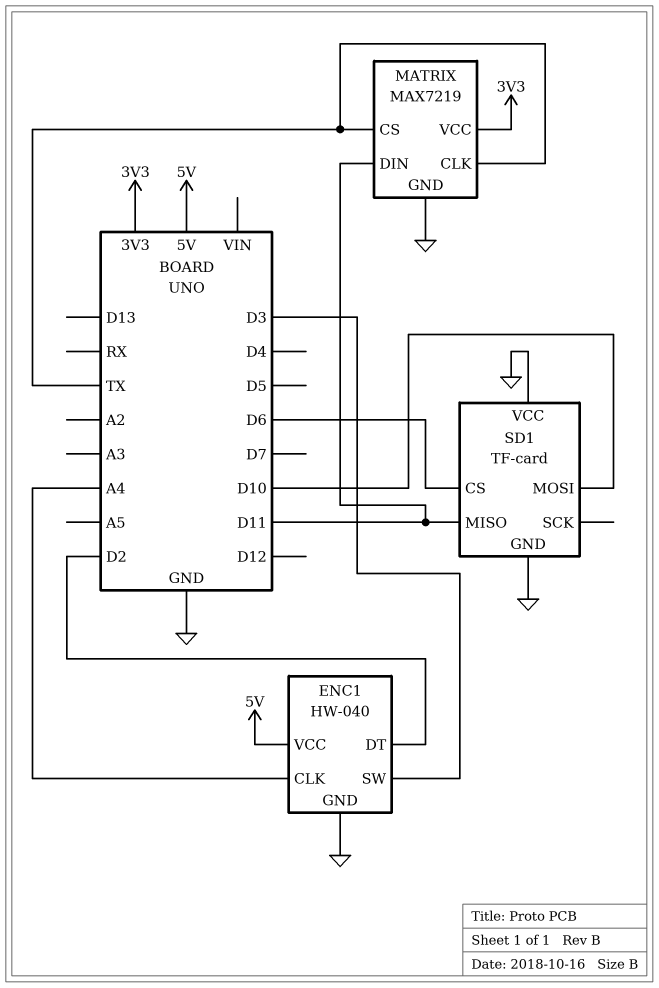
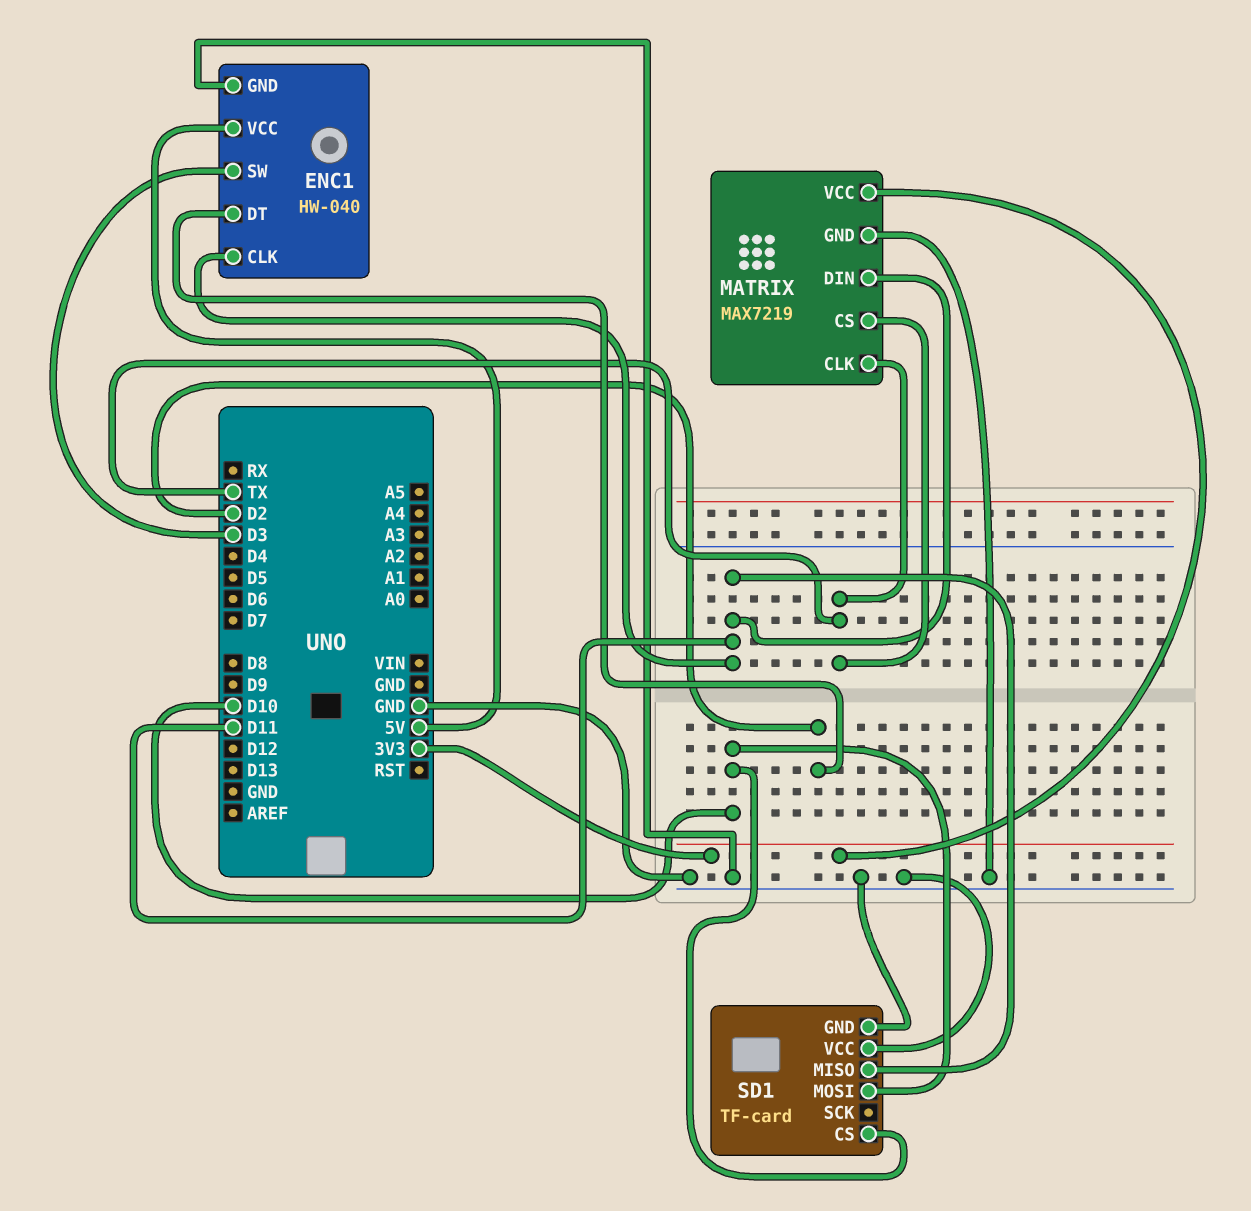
ENC1 pin CLK: A4 -> D11
SD1 pin CS: D6 -> D10

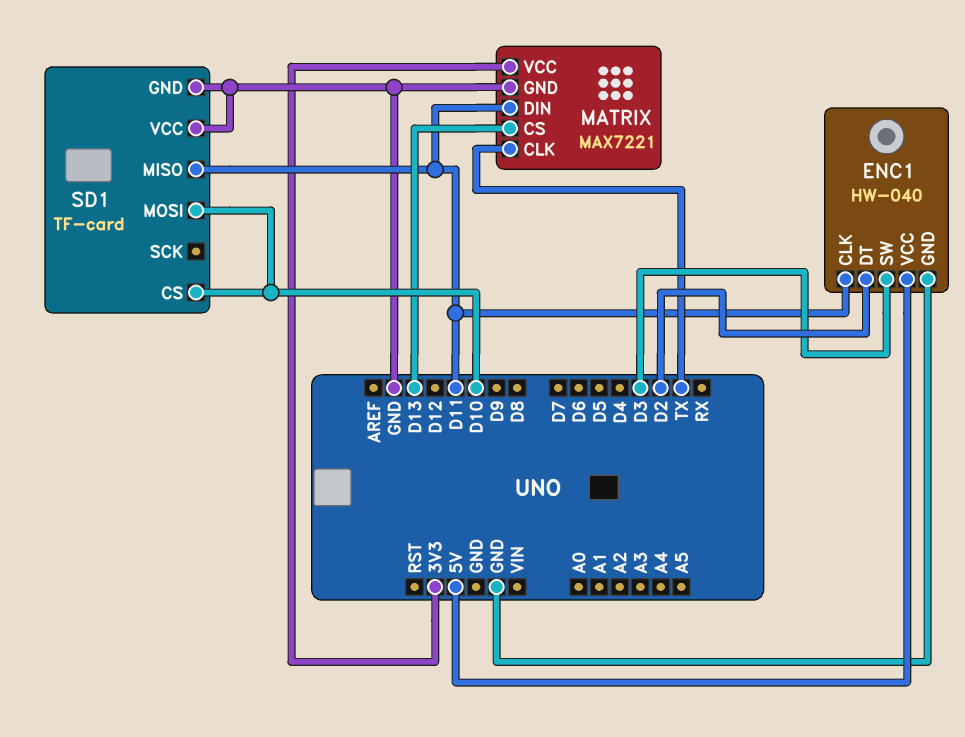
MATRIX: MAX7219 -> MAX7221
MATRIX pin CS: TX -> D13

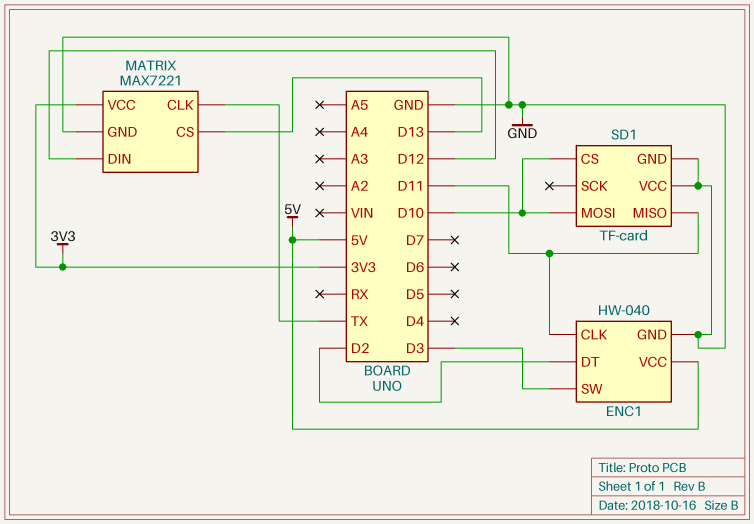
MATRIX pin DIN: D11 -> D12

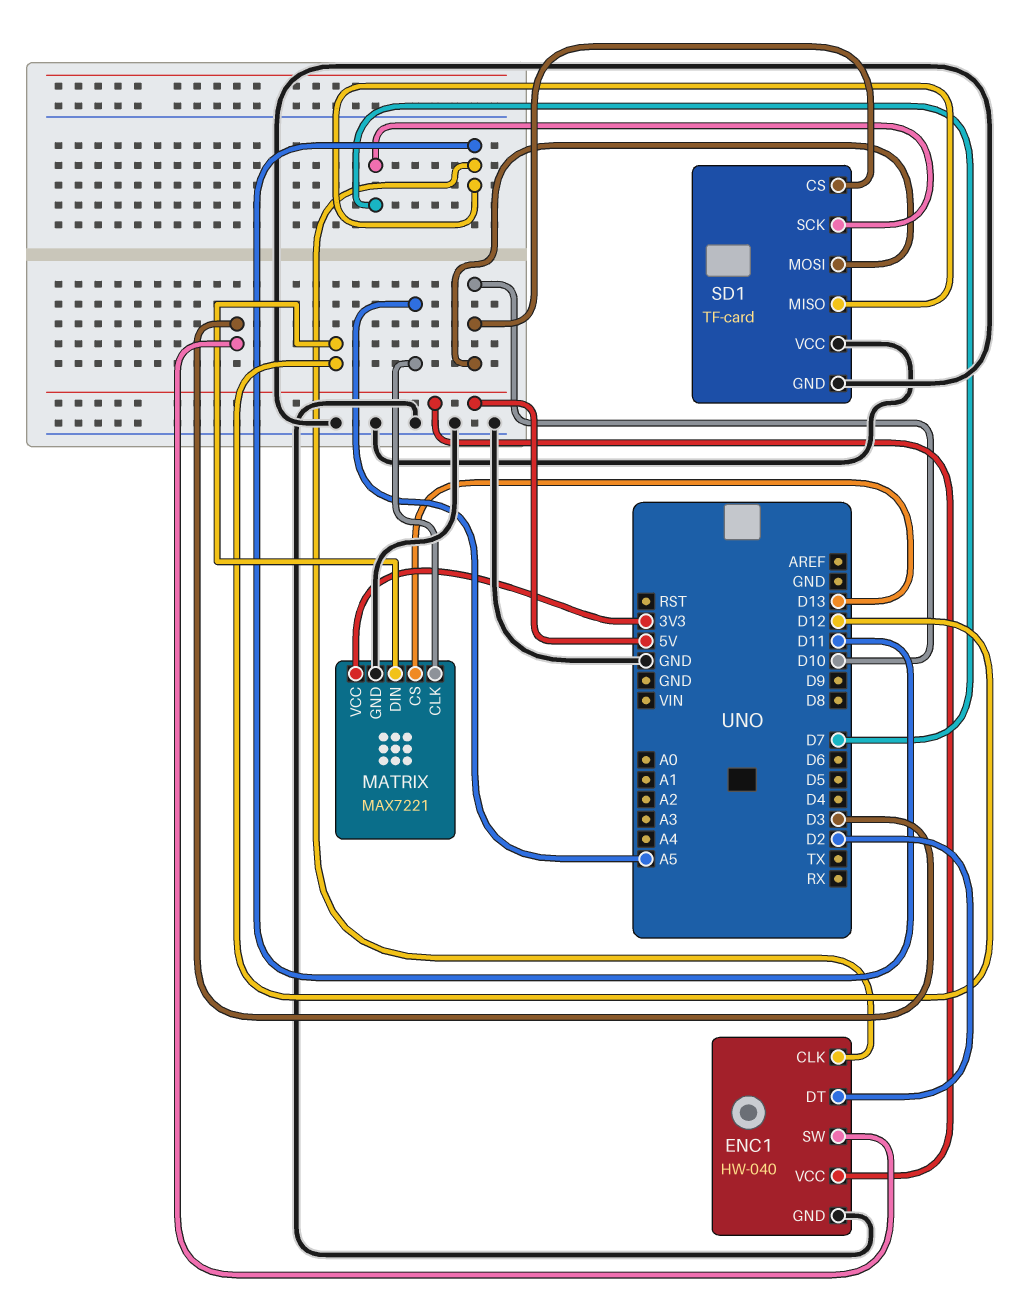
MATRIX pin CLK: TX -> A5
SD1 pin SCK: none -> D7

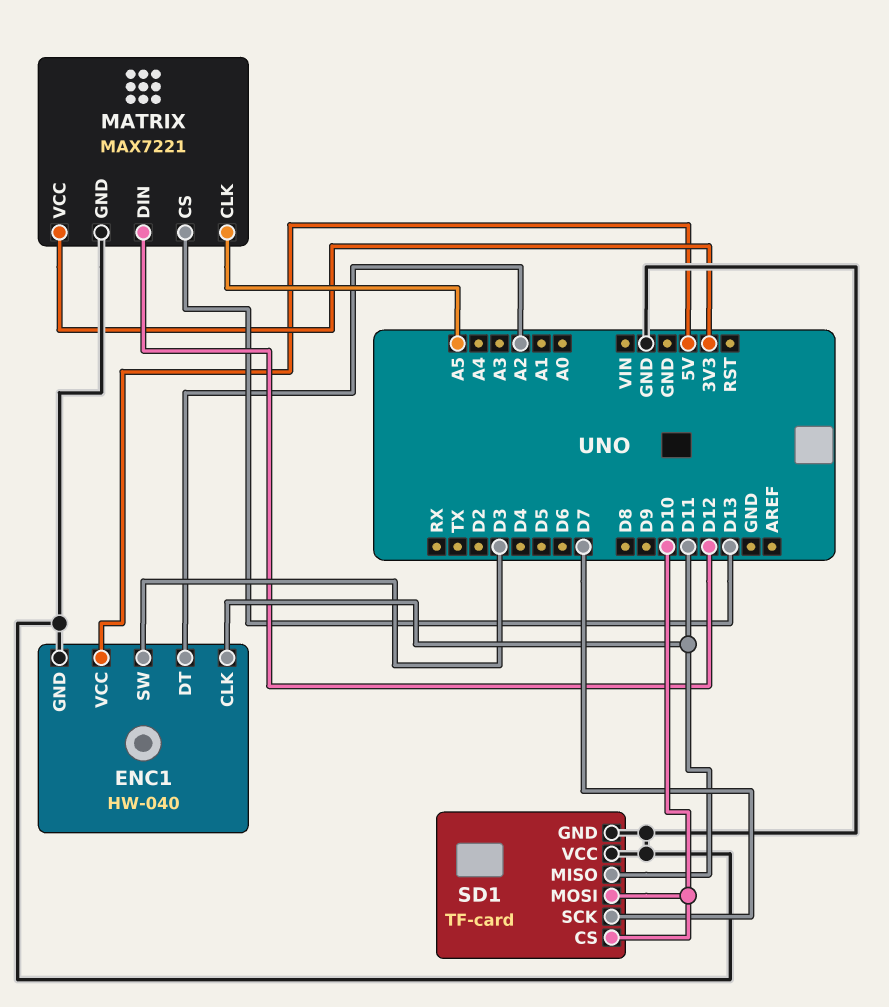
ENC1 pin DT: D2 -> A2

